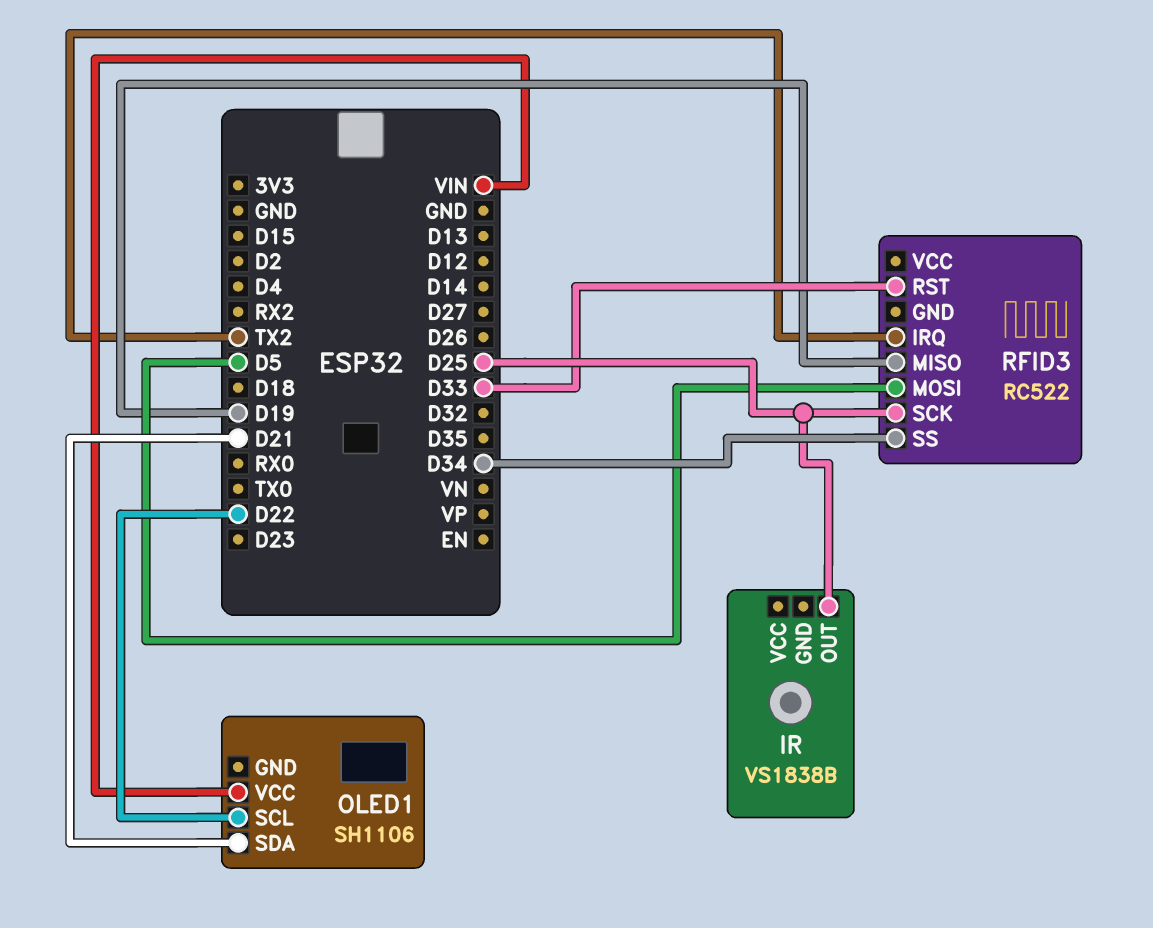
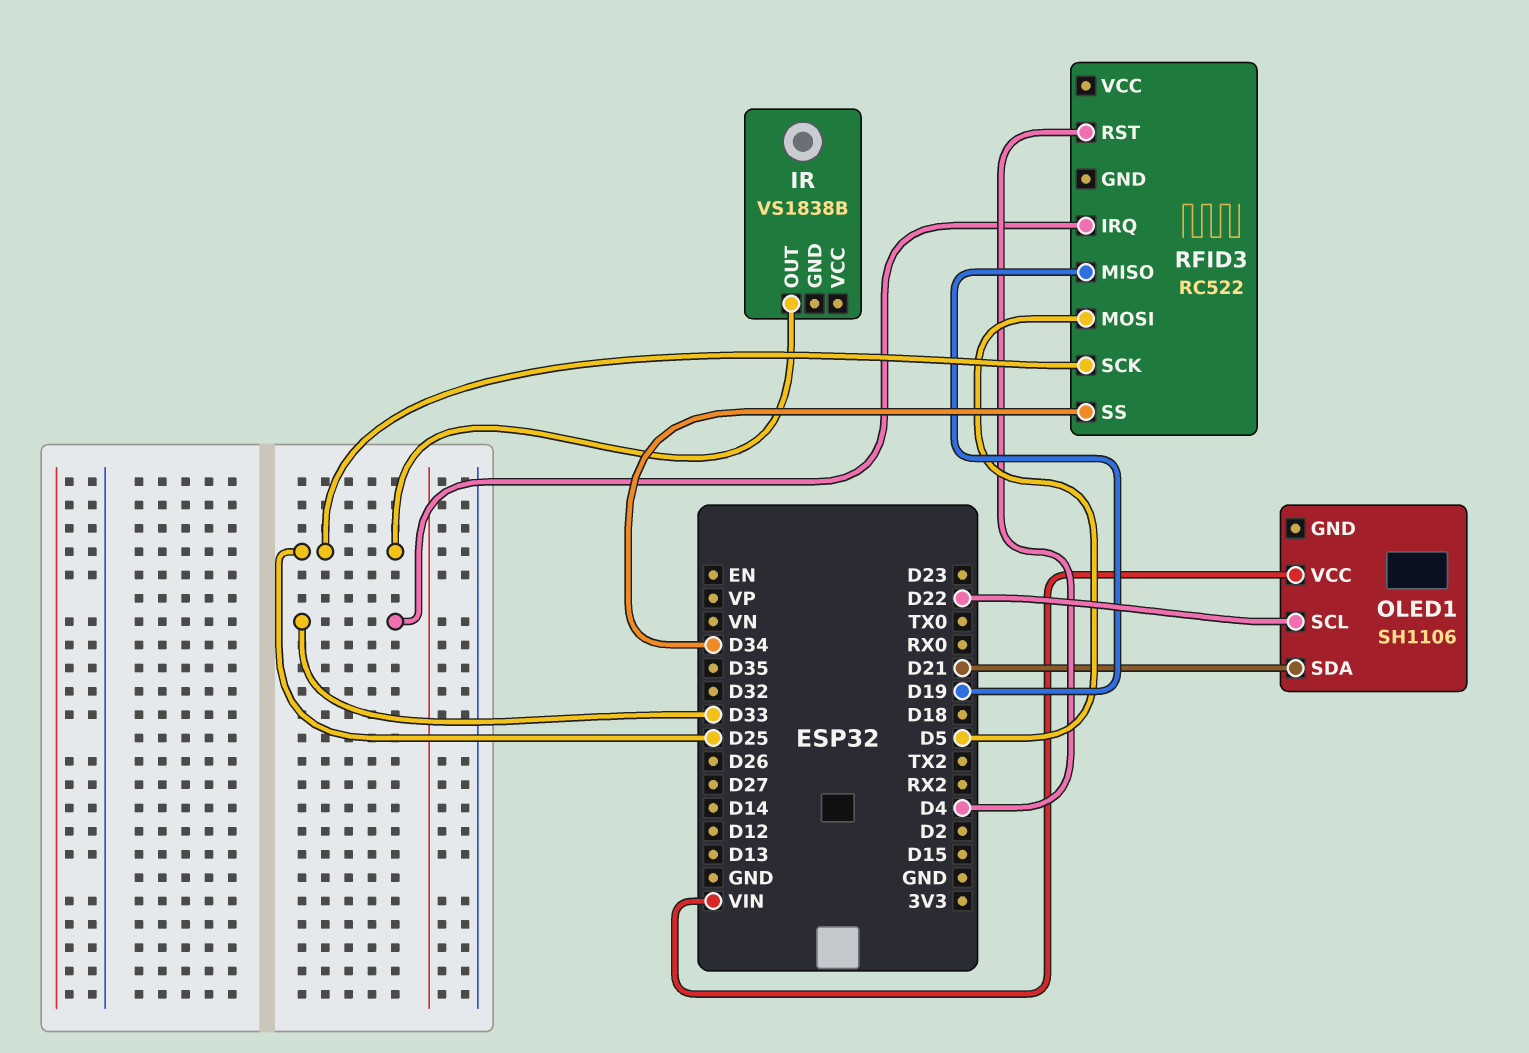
RFID3 pin IRQ: TX2 -> D33
RFID3 pin RST: D33 -> D4

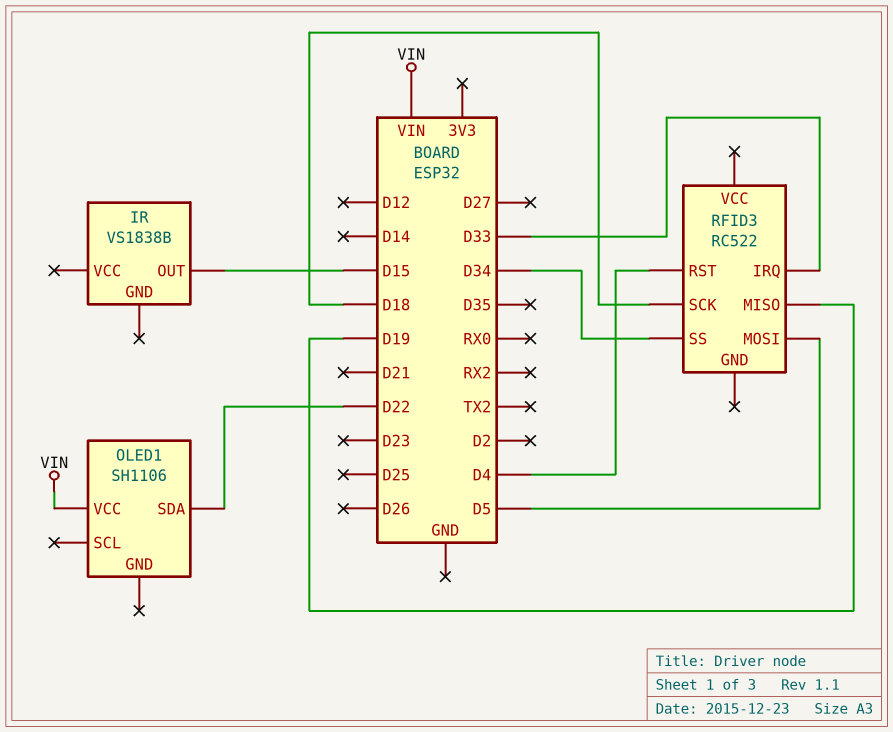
IR pin OUT: D25 -> D15
OLED1 pin SCL: D22 -> none
OLED1 pin SDA: D21 -> D22
RFID3 pin SCK: D25 -> D18

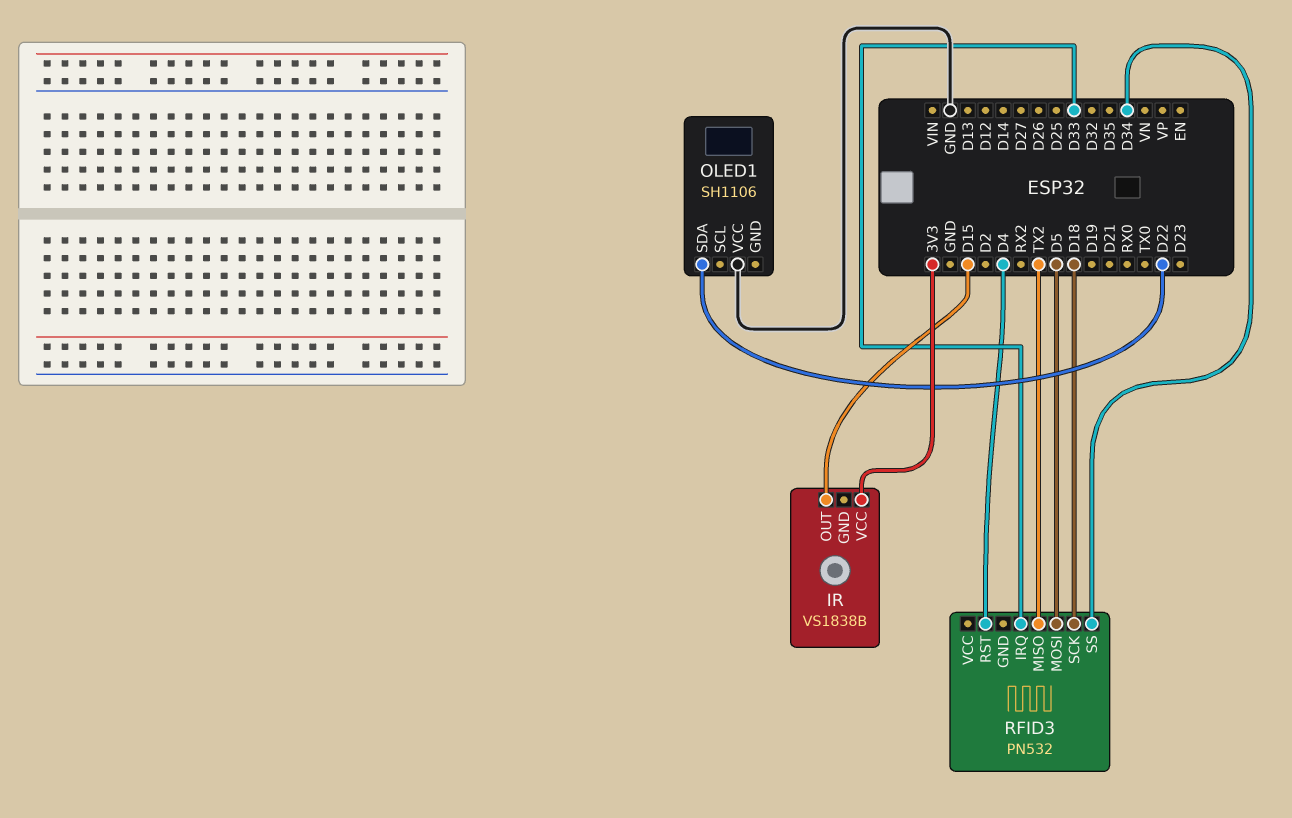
IR pin VCC: none -> 3V3
OLED1 pin VCC: VIN -> GND
RFID3: RC522 -> PN532
RFID3 pin MISO: D19 -> TX2

